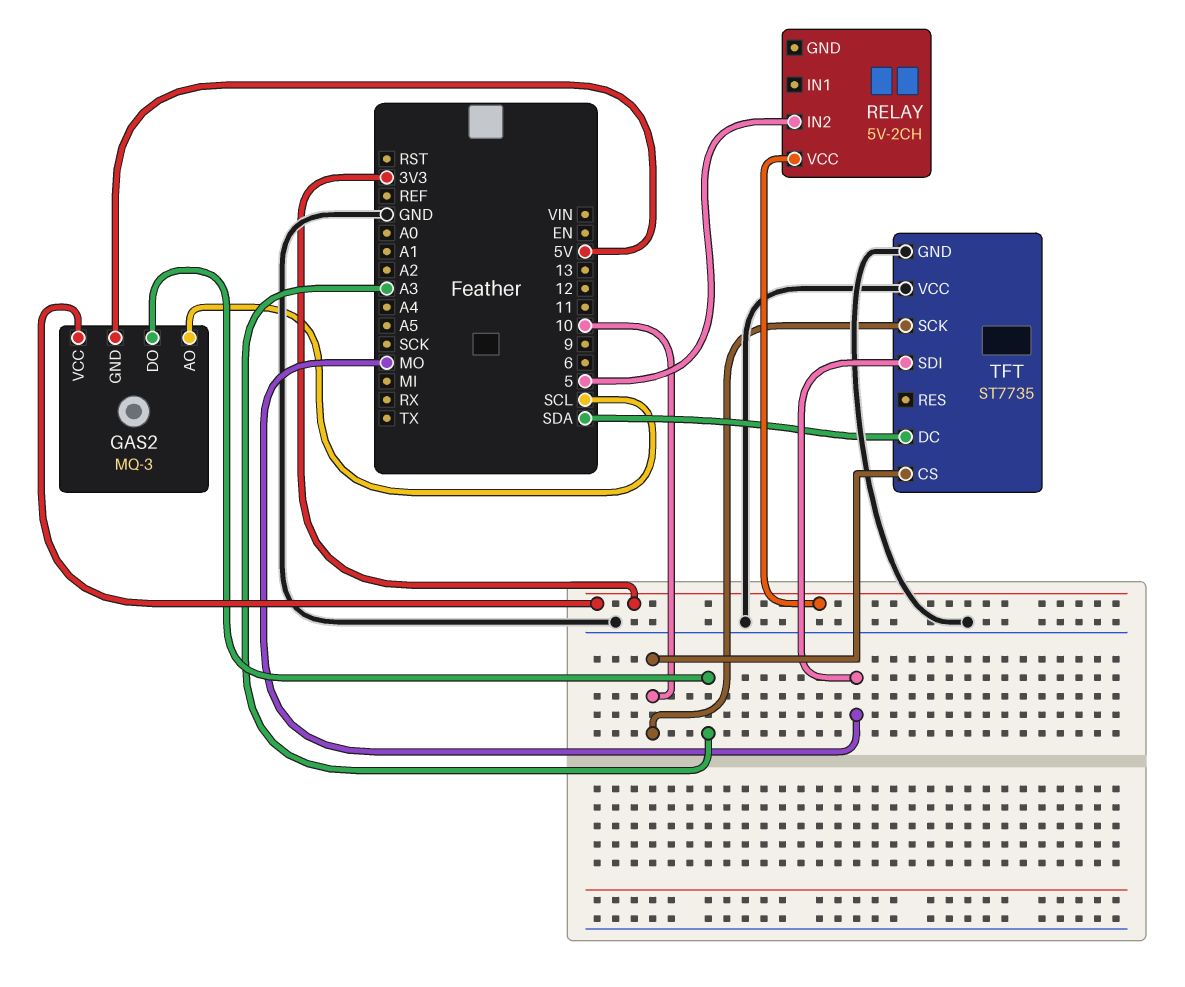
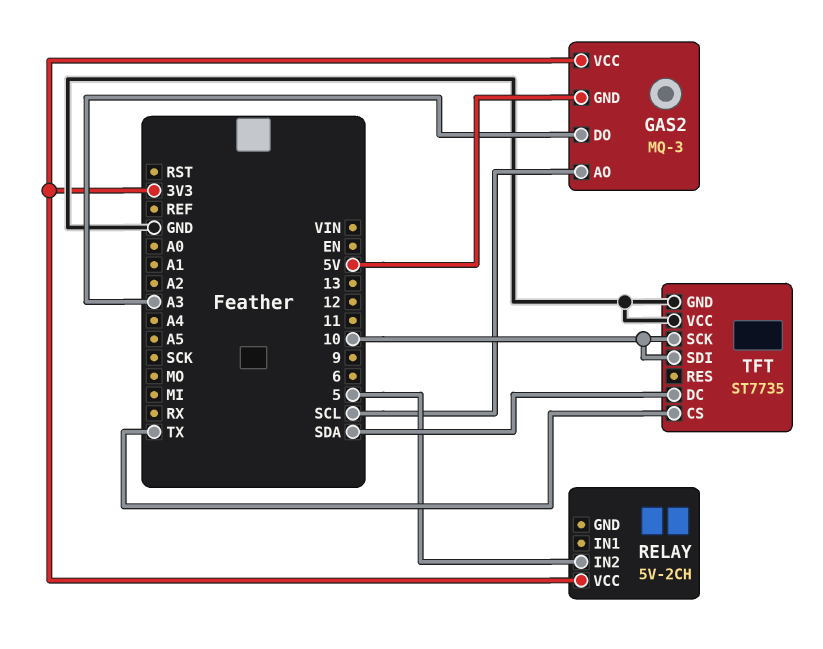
TFT pin CS: 10 -> TX
TFT pin SDI: MO -> 10

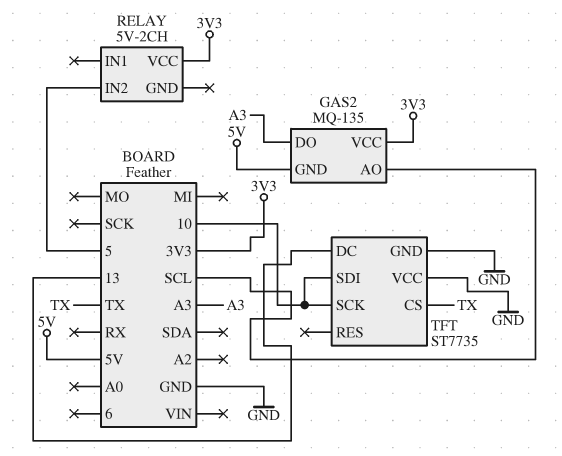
GAS2: MQ-3 -> MQ-135
TFT pin DC: SDA -> 13

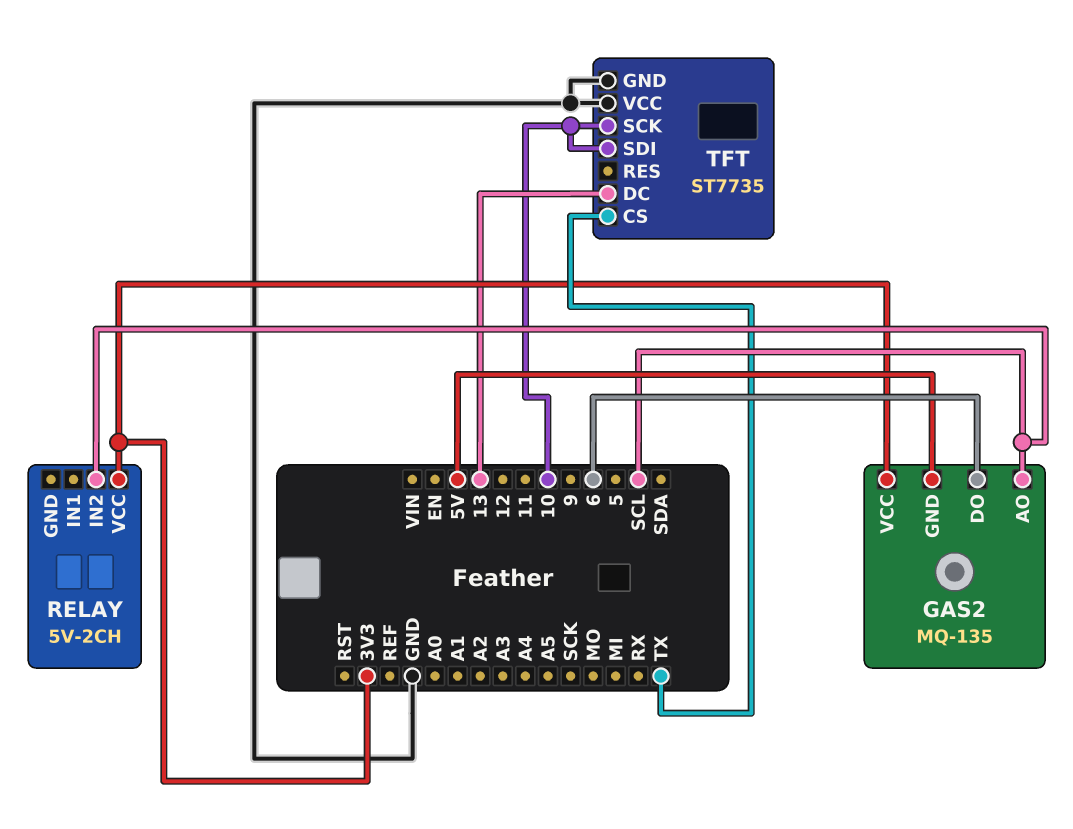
GAS2 pin DO: A3 -> 6
RELAY pin IN2: 5 -> SCL

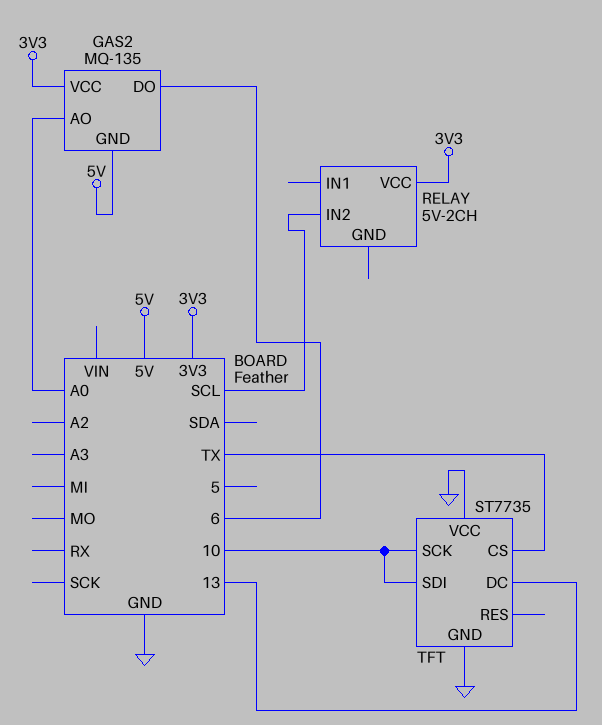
GAS2 pin AO: SCL -> A0

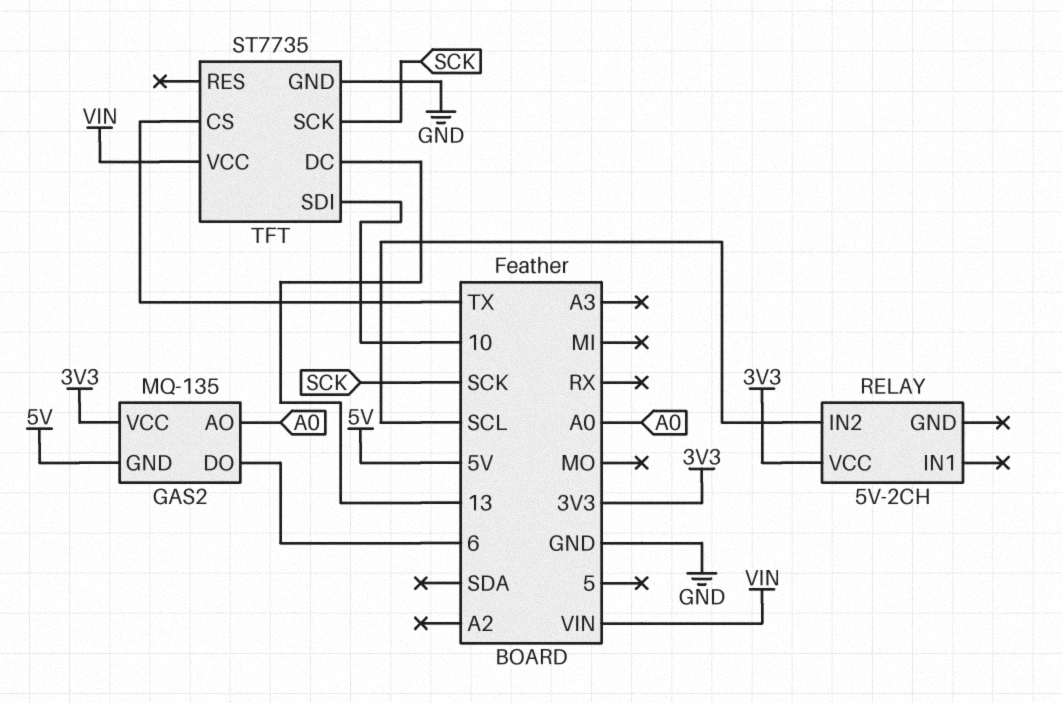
TFT pin SCK: 10 -> SCK
TFT pin VCC: GND -> VIN

